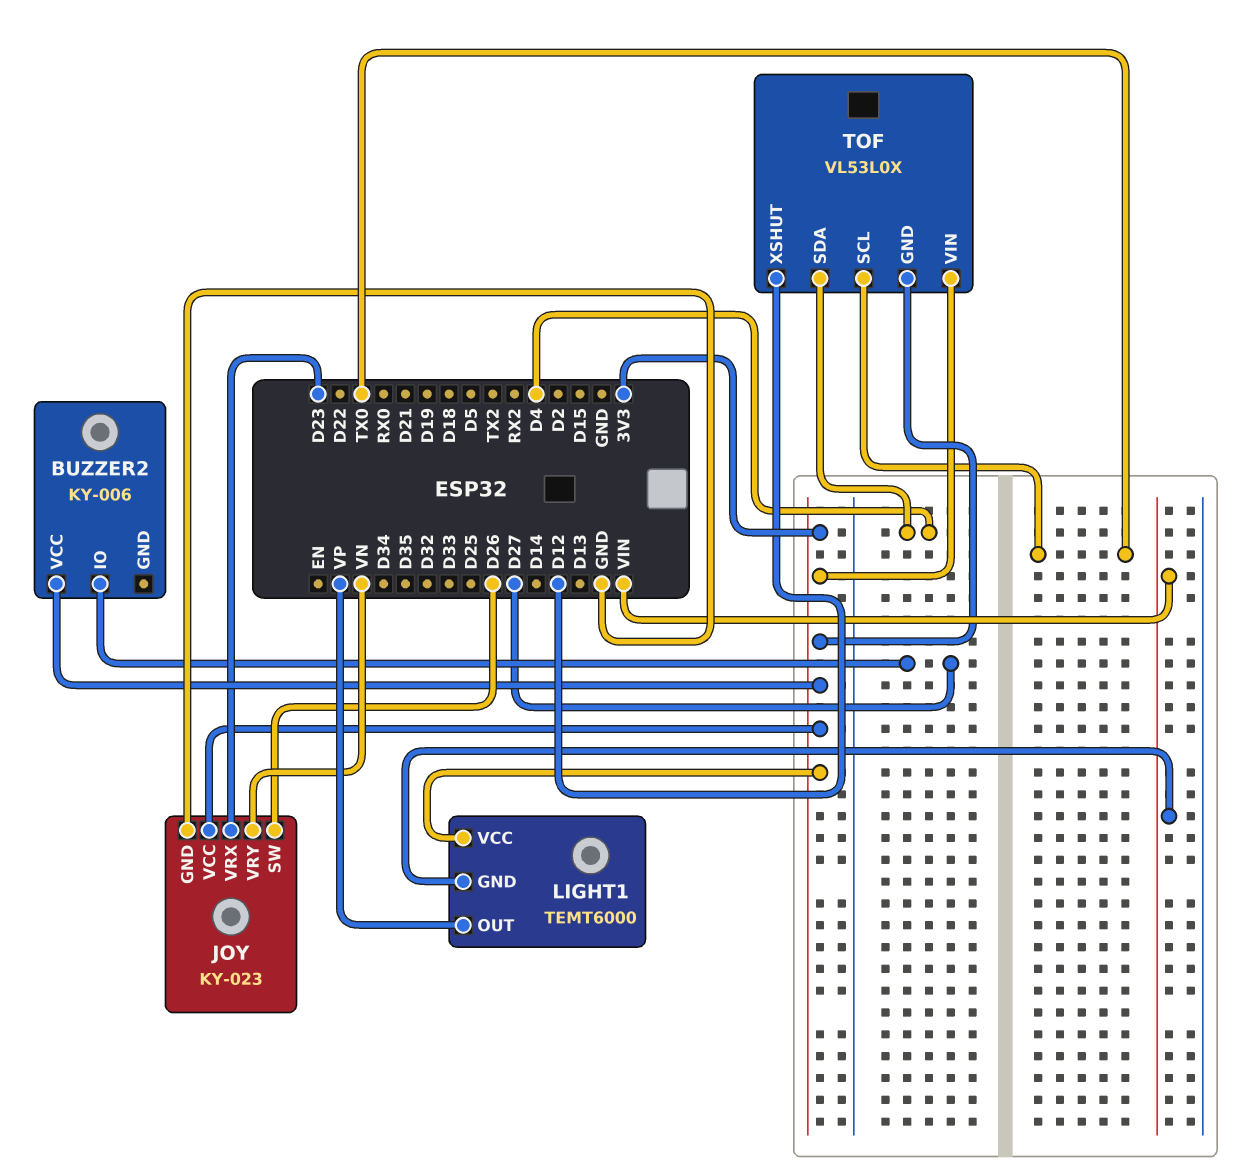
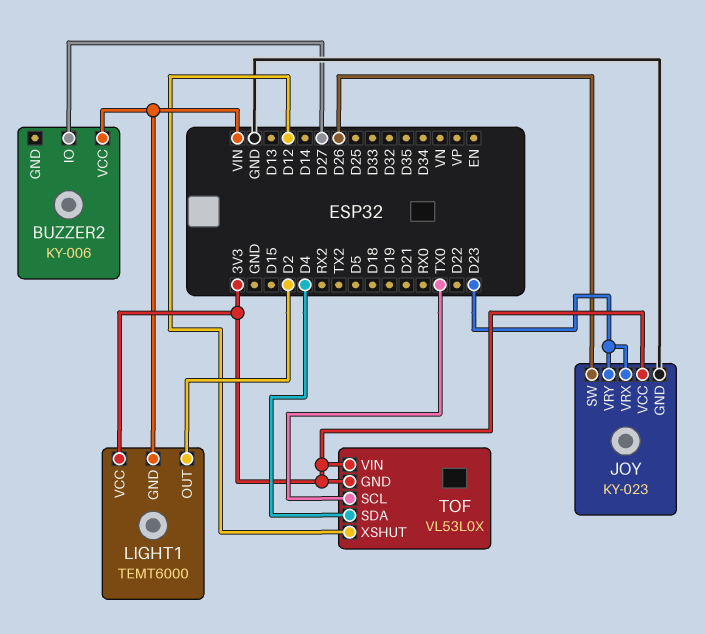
BUZZER2 pin VCC: 3V3 -> VIN
JOY pin VRY: VN -> D23
LIGHT1 pin OUT: VP -> D2

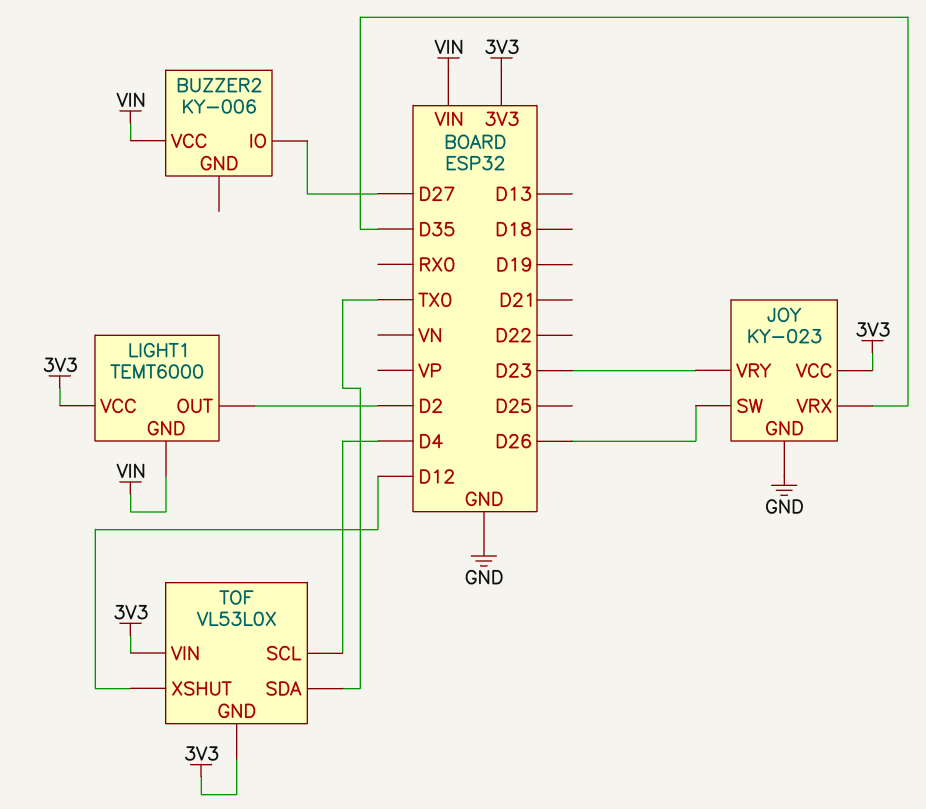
JOY pin VRX: D23 -> D35
TOF pin SCL: TX0 -> D4
TOF pin SDA: D4 -> TX0

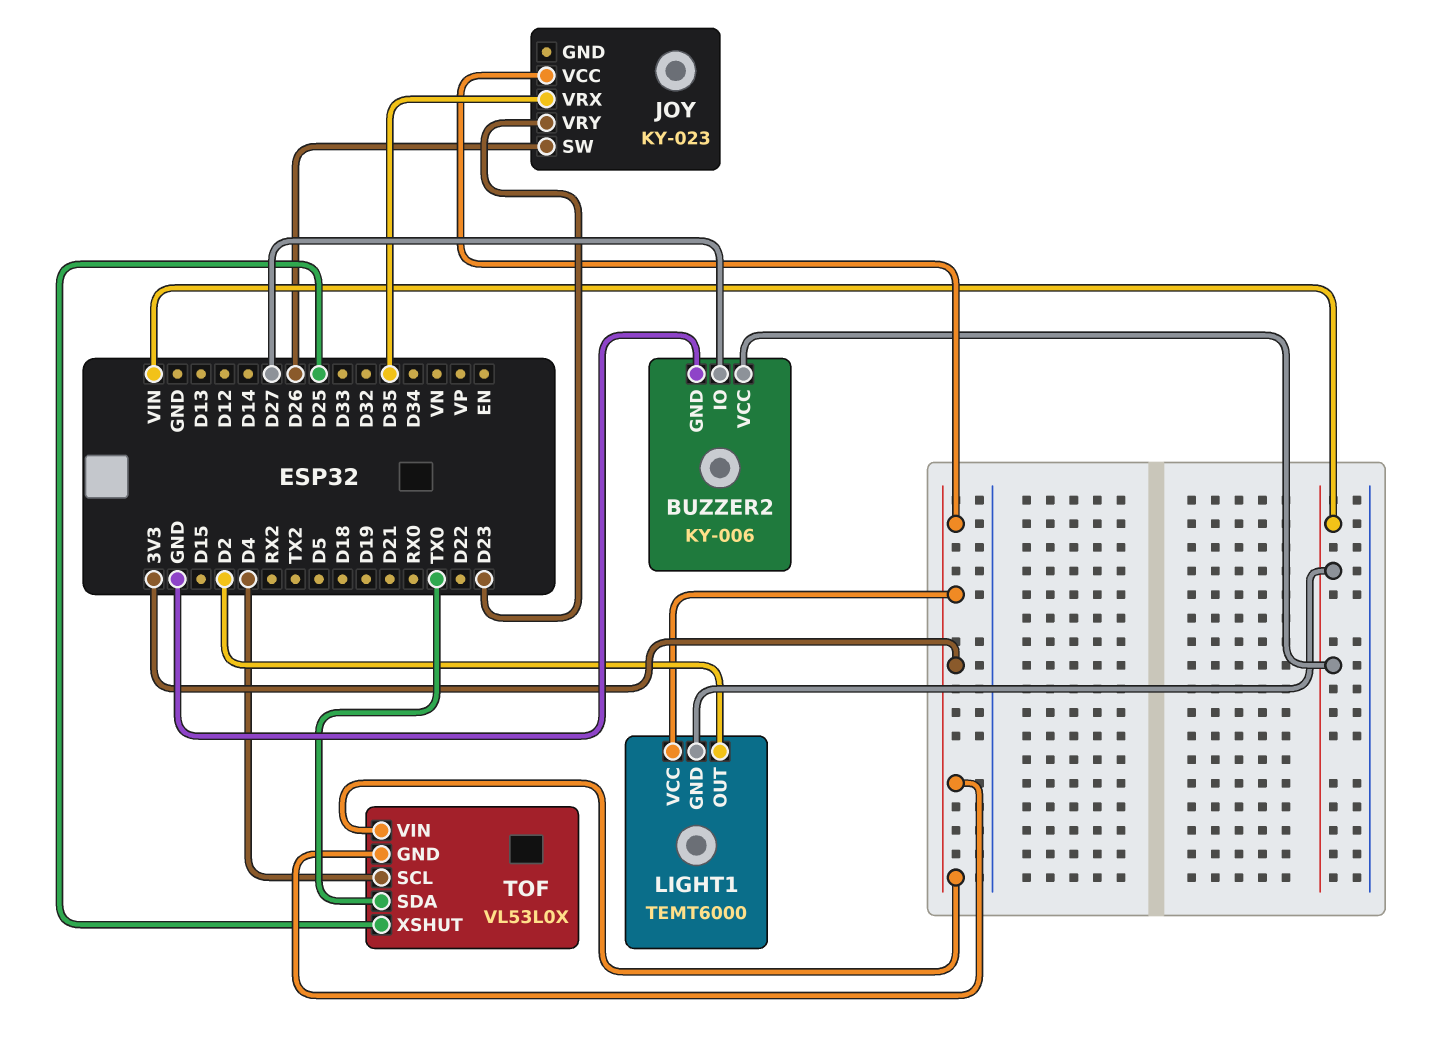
BUZZER2 pin GND: none -> GND
JOY pin GND: GND -> none
TOF pin XSHUT: D12 -> D25

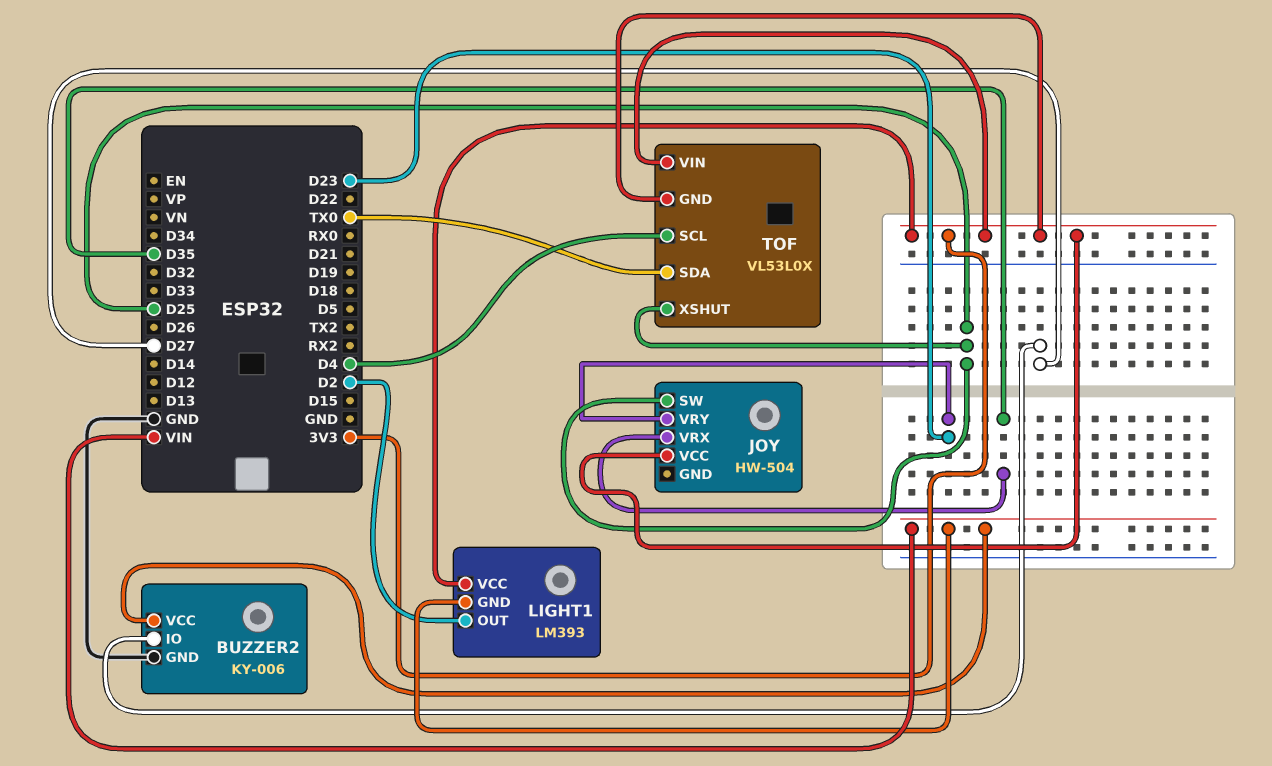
JOY: KY-023 -> HW-504
JOY pin SW: D26 -> D25
LIGHT1: TEMT6000 -> LM393

